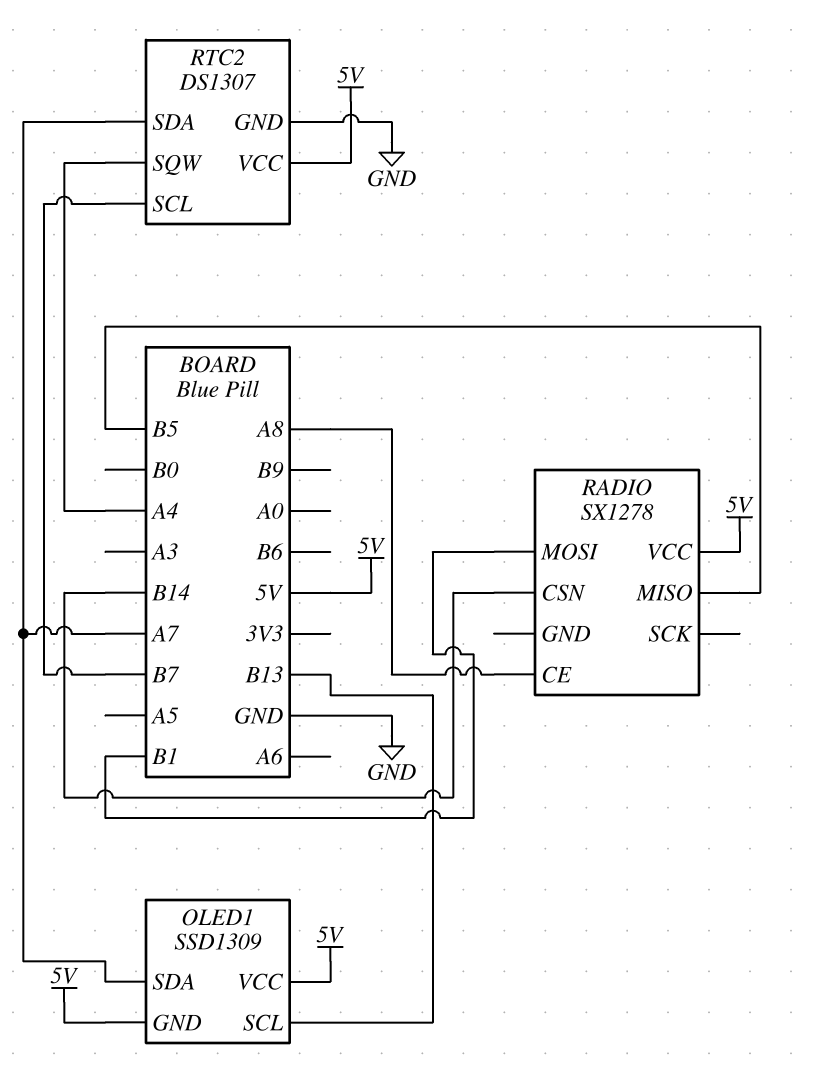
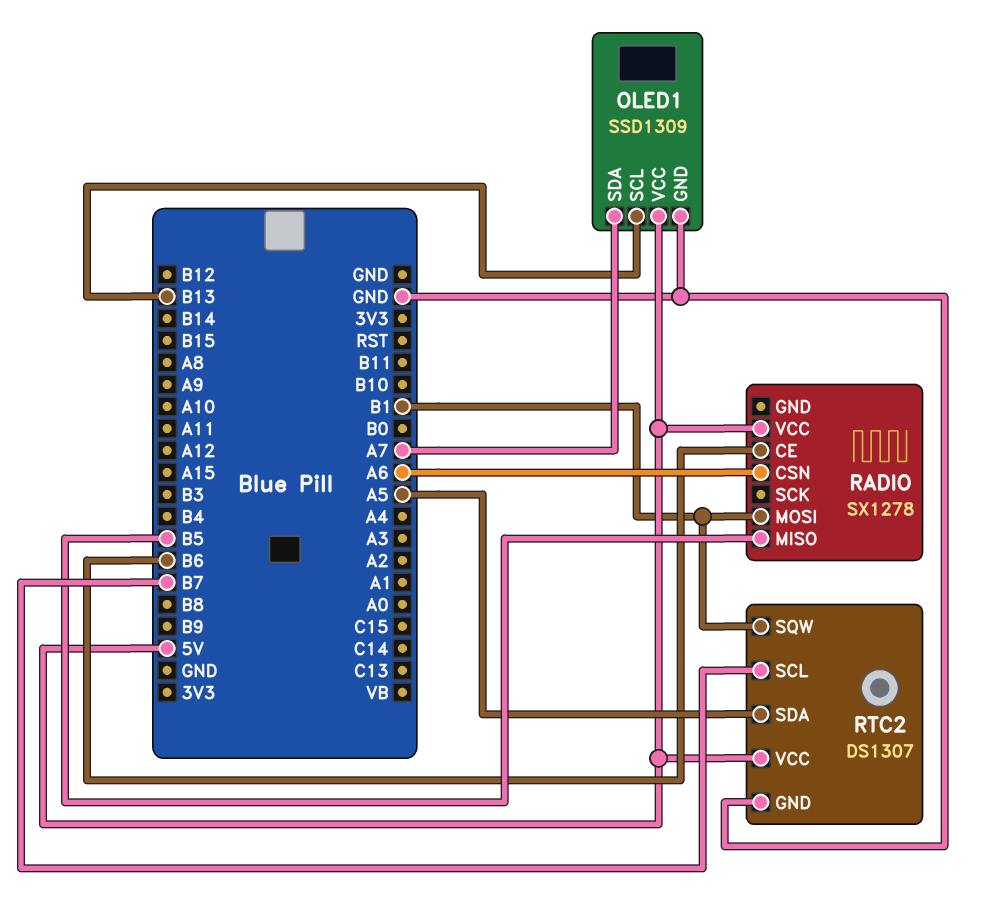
OLED1 pin GND: 5V -> GND
RADIO pin CE: A8 -> B6
RADIO pin CSN: B14 -> A6
RTC2 pin SDA: A7 -> A5
RTC2 pin SQW: A4 -> B1

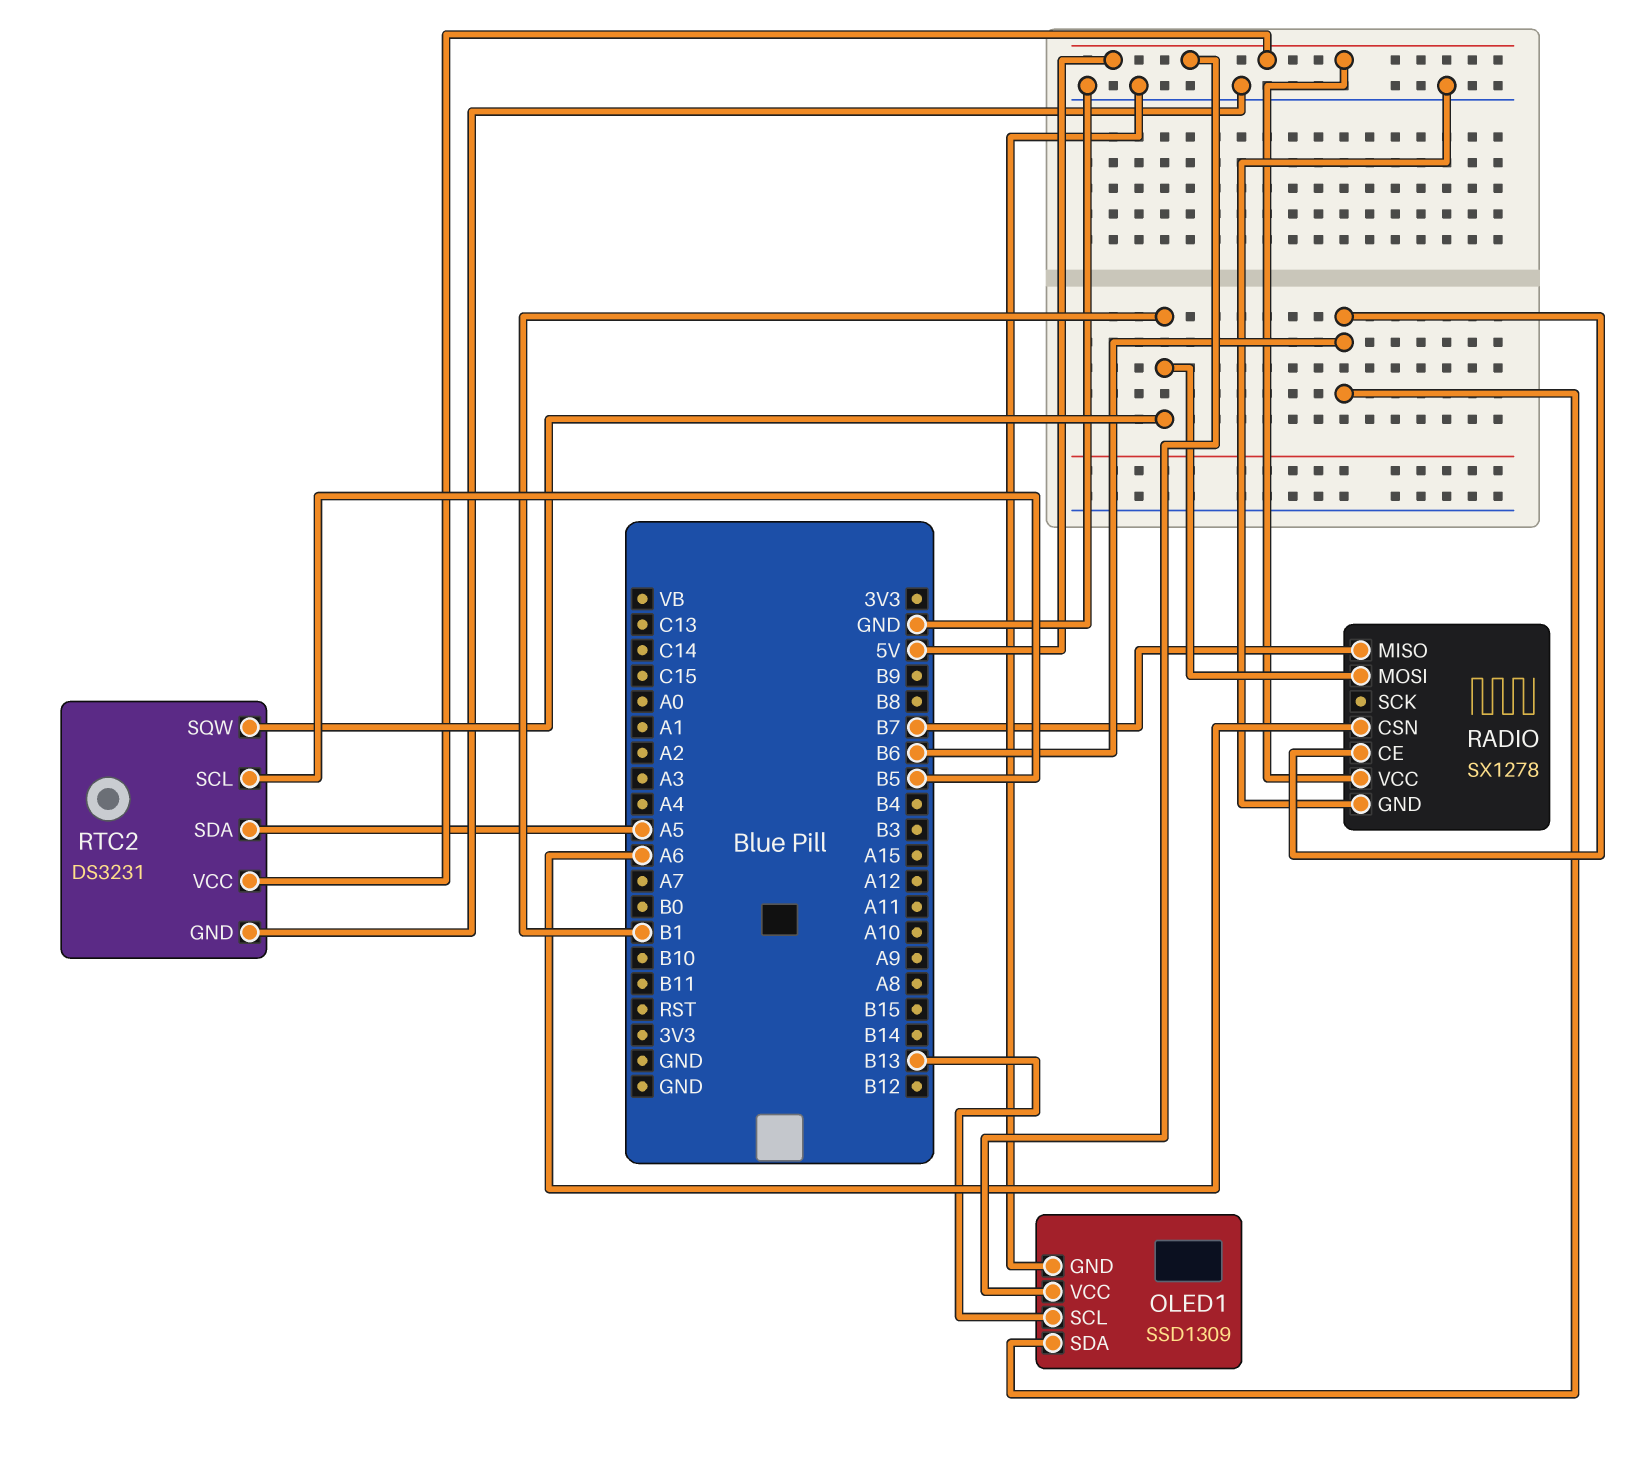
OLED1 pin SDA: A7 -> B6
RADIO pin GND: none -> GND
RADIO pin MISO: B5 -> B7
RTC2: DS1307 -> DS3231
RTC2 pin SCL: B7 -> B5

